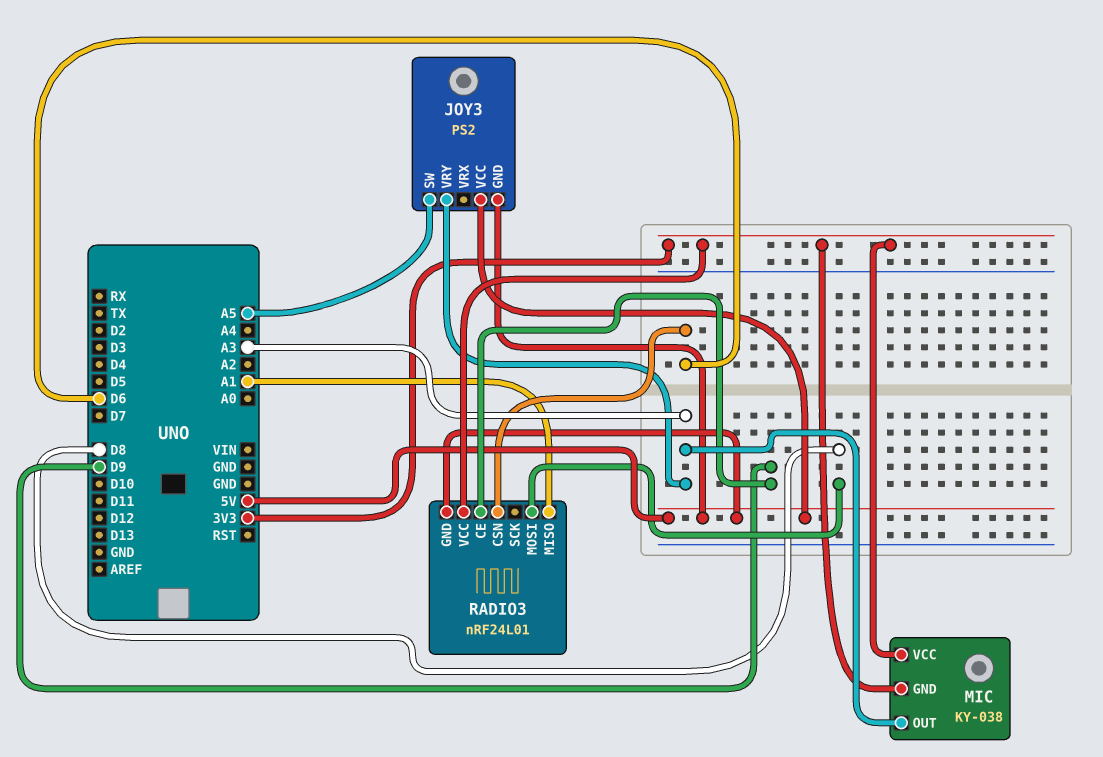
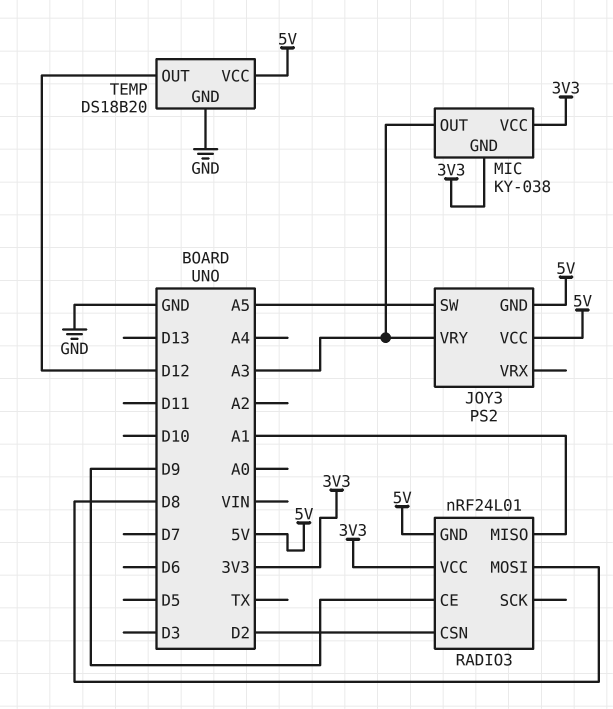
RADIO3 pin CSN: D6 -> D2
TEMP: none -> DS18B20
TEMP pin GND: none -> GND
TEMP pin OUT: none -> D12
TEMP pin VCC: none -> 5V

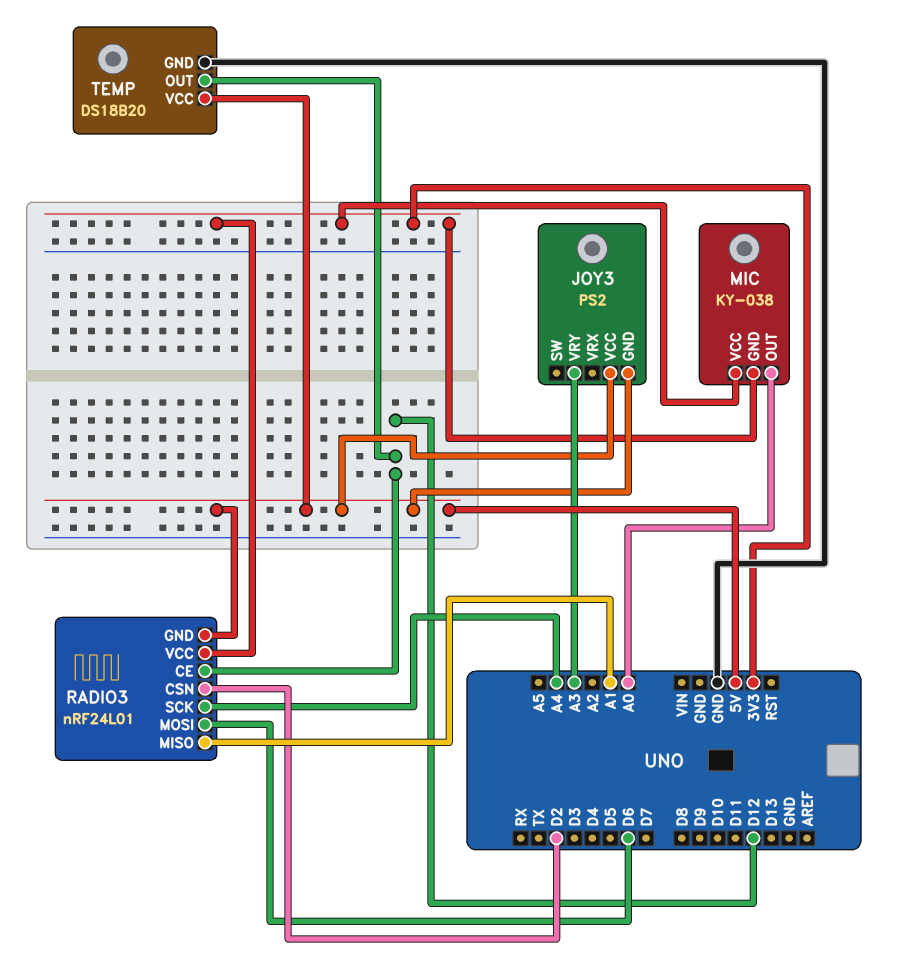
JOY3 pin SW: A5 -> none
MIC pin OUT: A3 -> A0
RADIO3 pin CE: D9 -> D12
RADIO3 pin MOSI: D8 -> D6
RADIO3 pin SCK: none -> A4

